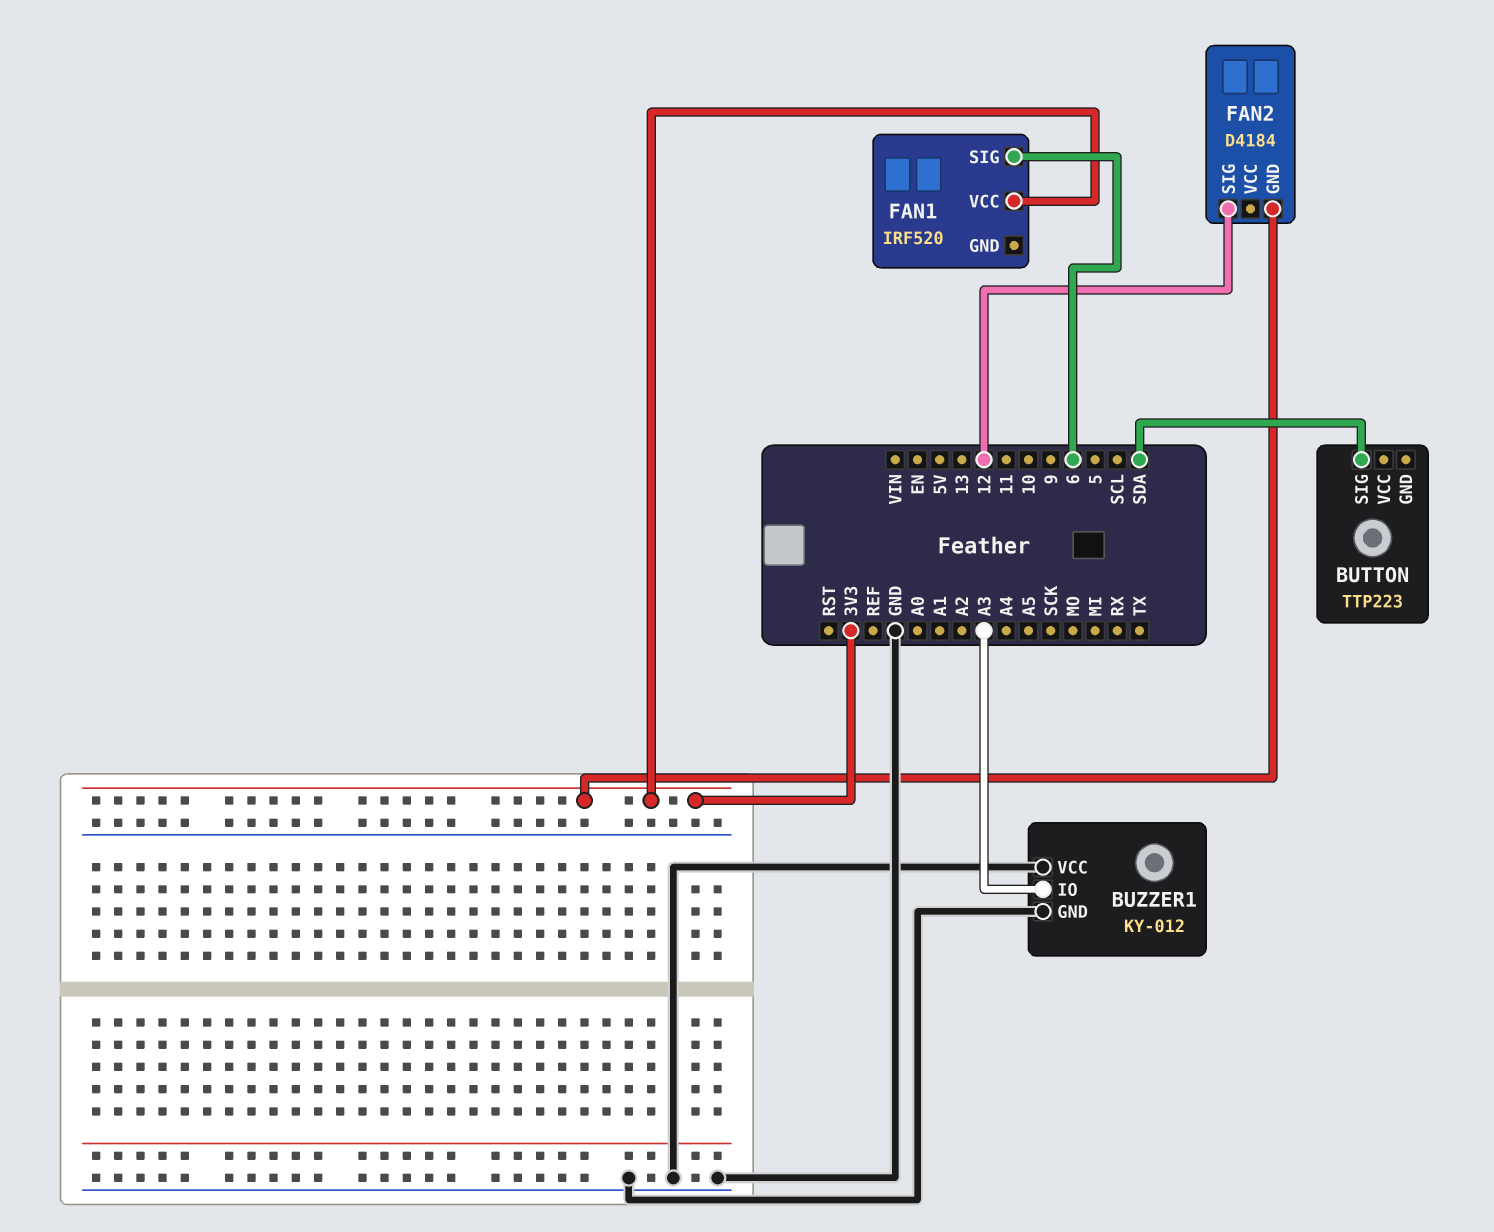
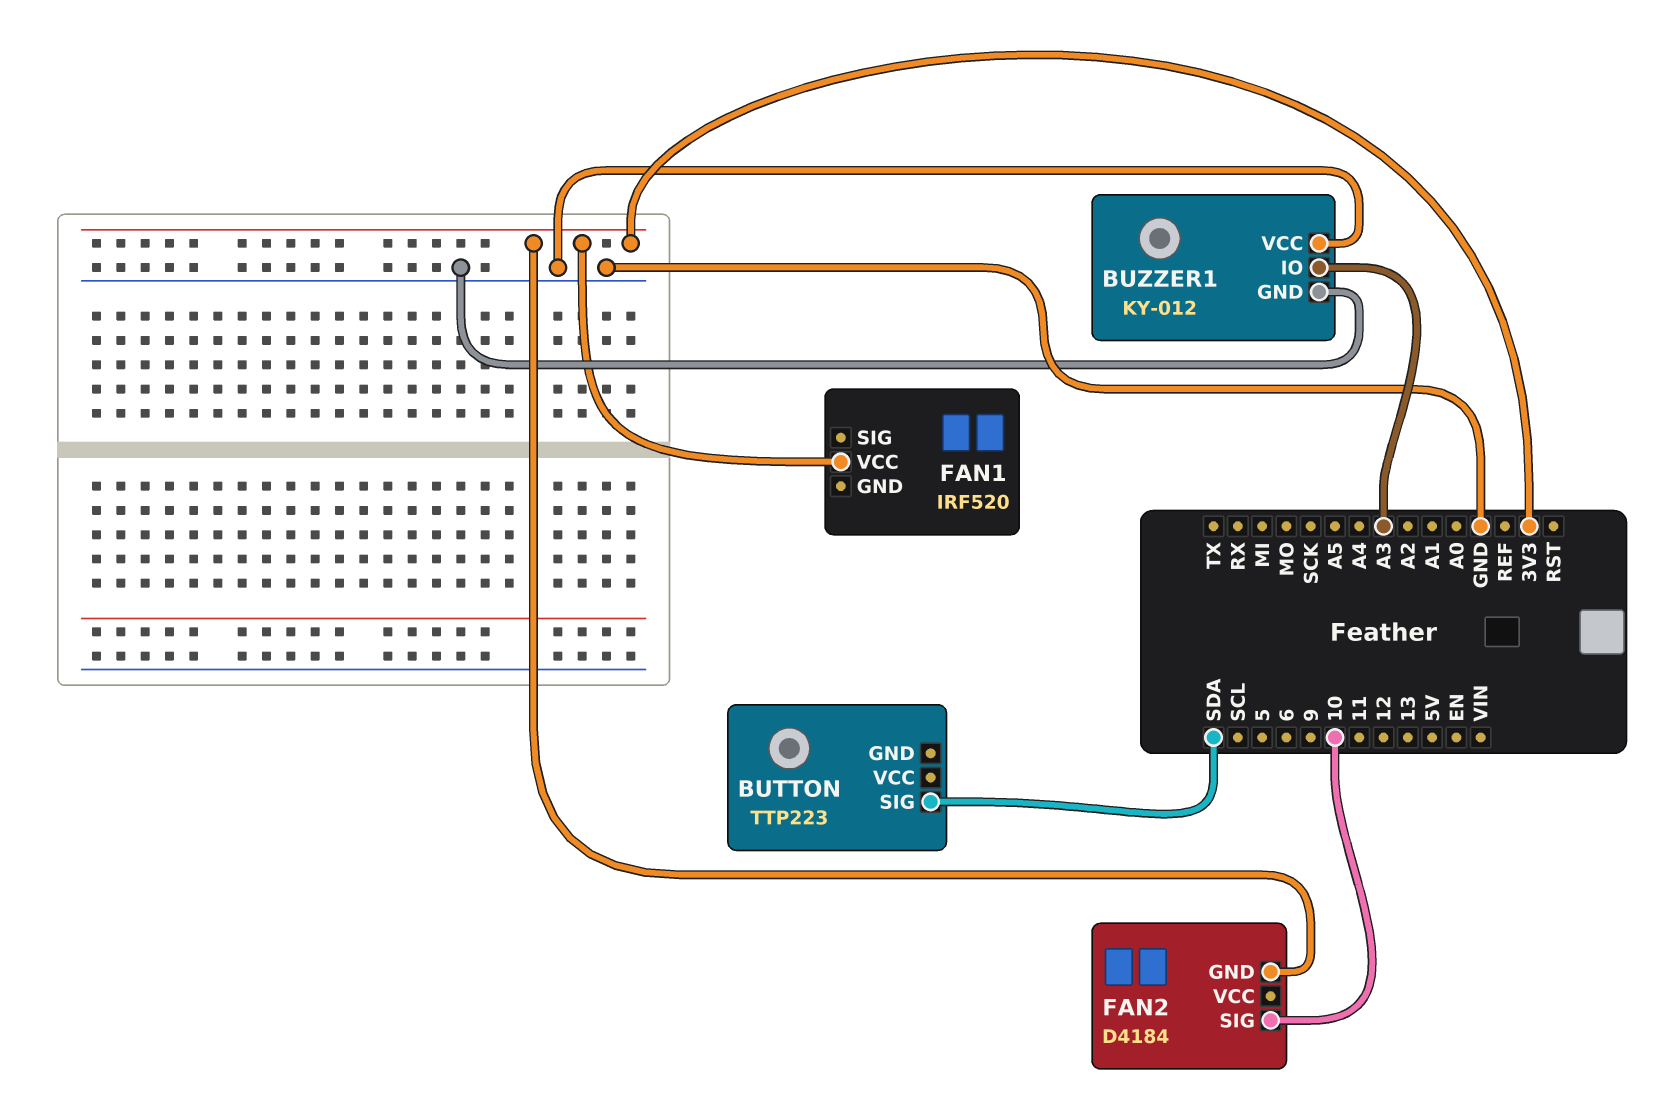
FAN1 pin SIG: 6 -> none
FAN2 pin SIG: 12 -> 10

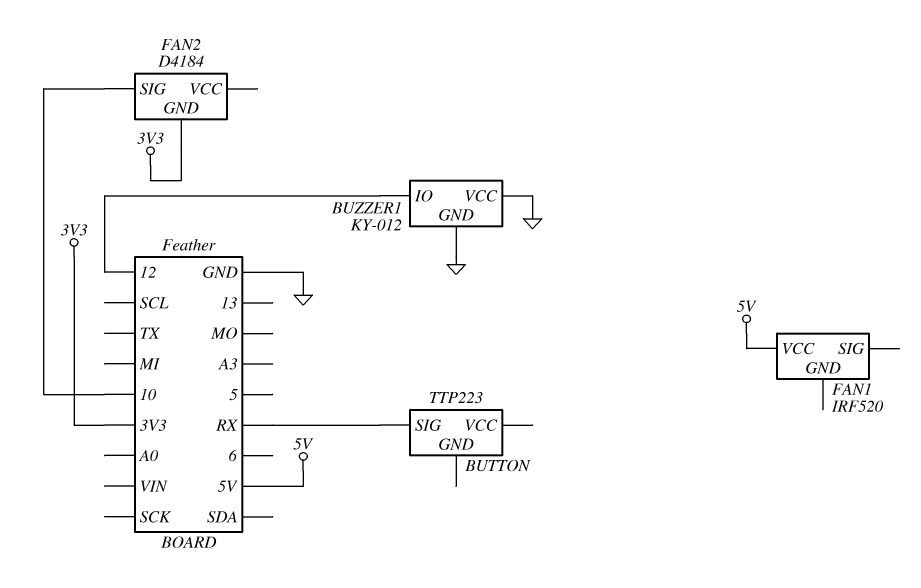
BUTTON pin SIG: SDA -> RX
BUZZER1 pin IO: A3 -> 12
FAN1 pin VCC: 3V3 -> 5V

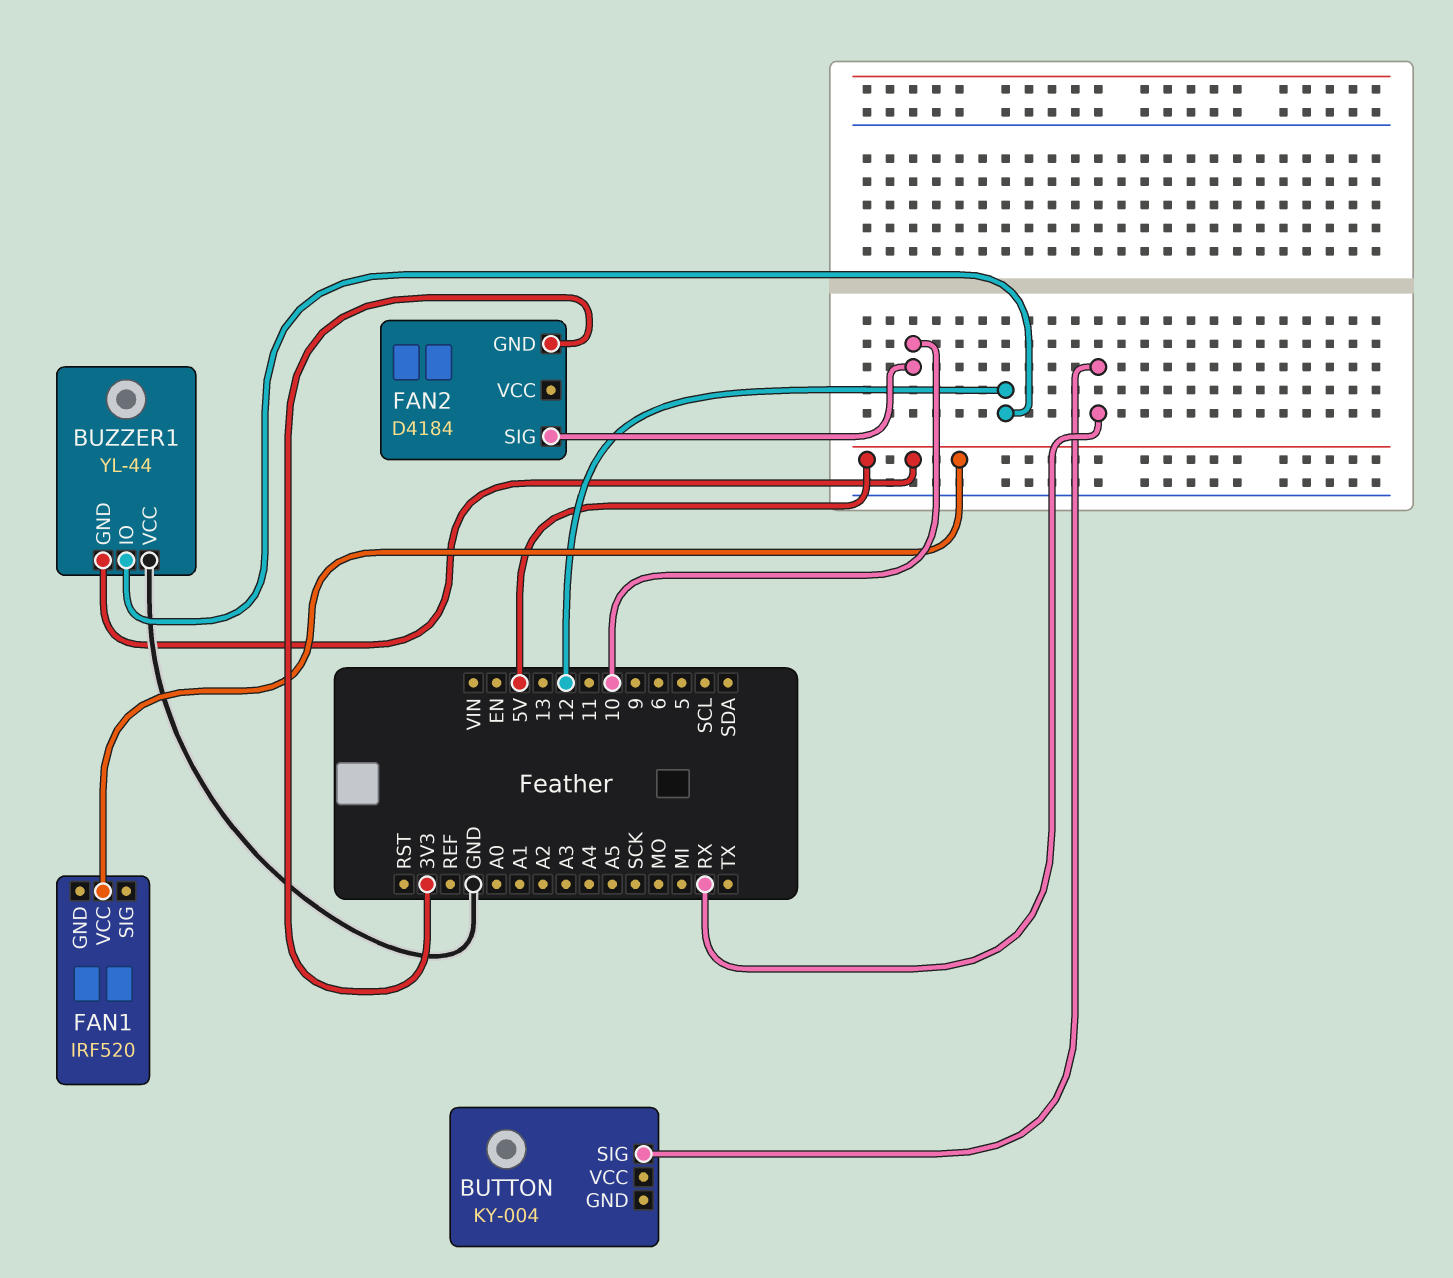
BUTTON: TTP223 -> KY-004
BUZZER1: KY-012 -> YL-44
BUZZER1 pin GND: GND -> 5V

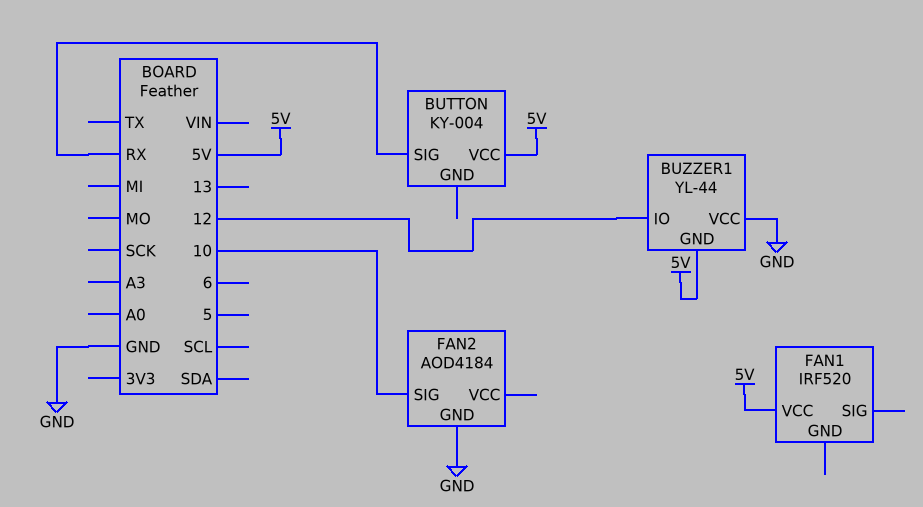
BUTTON pin VCC: none -> 5V
FAN2: D4184 -> AOD4184
FAN2 pin GND: 3V3 -> GND

